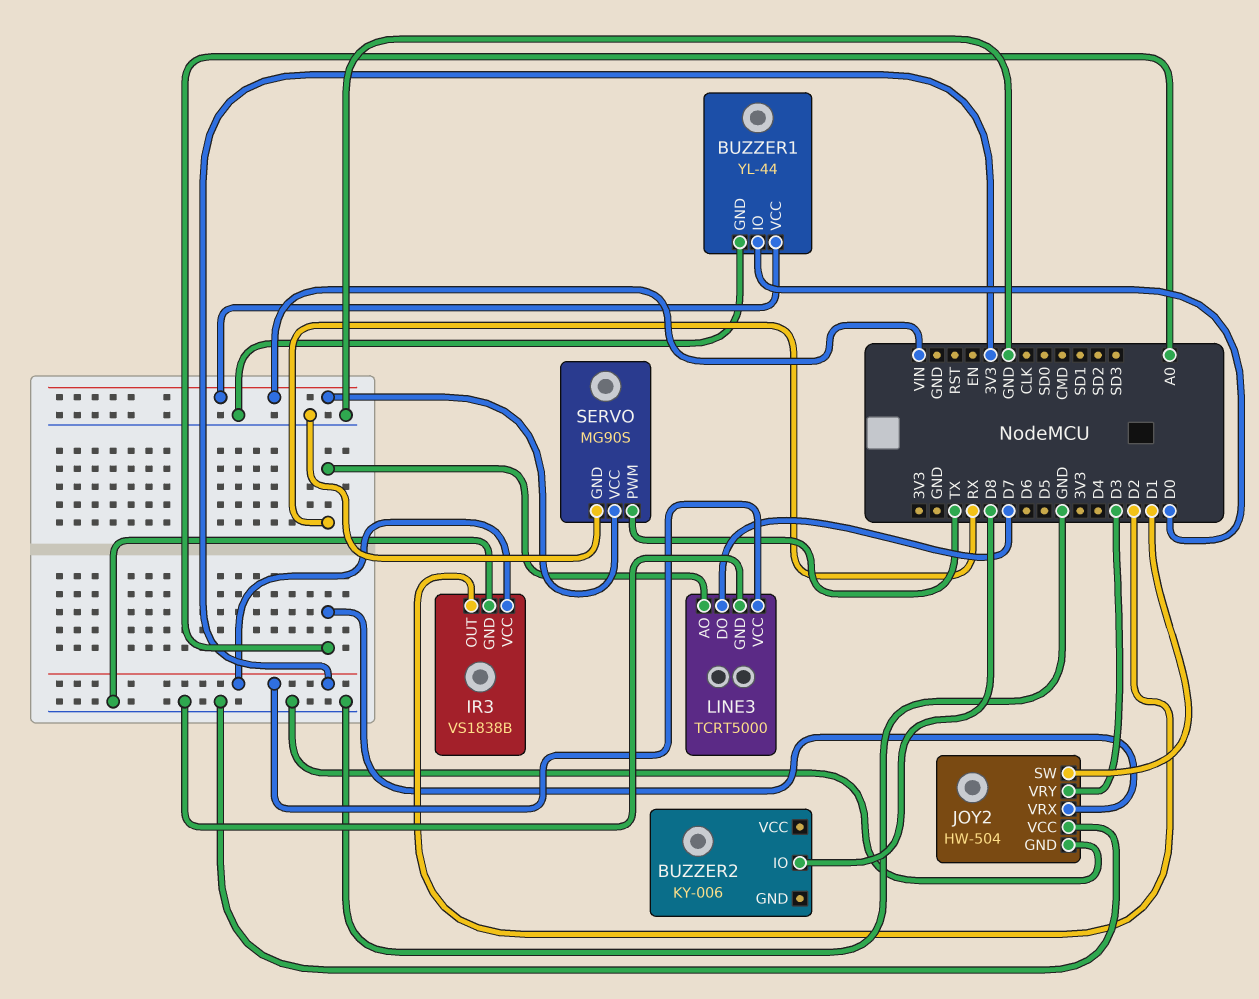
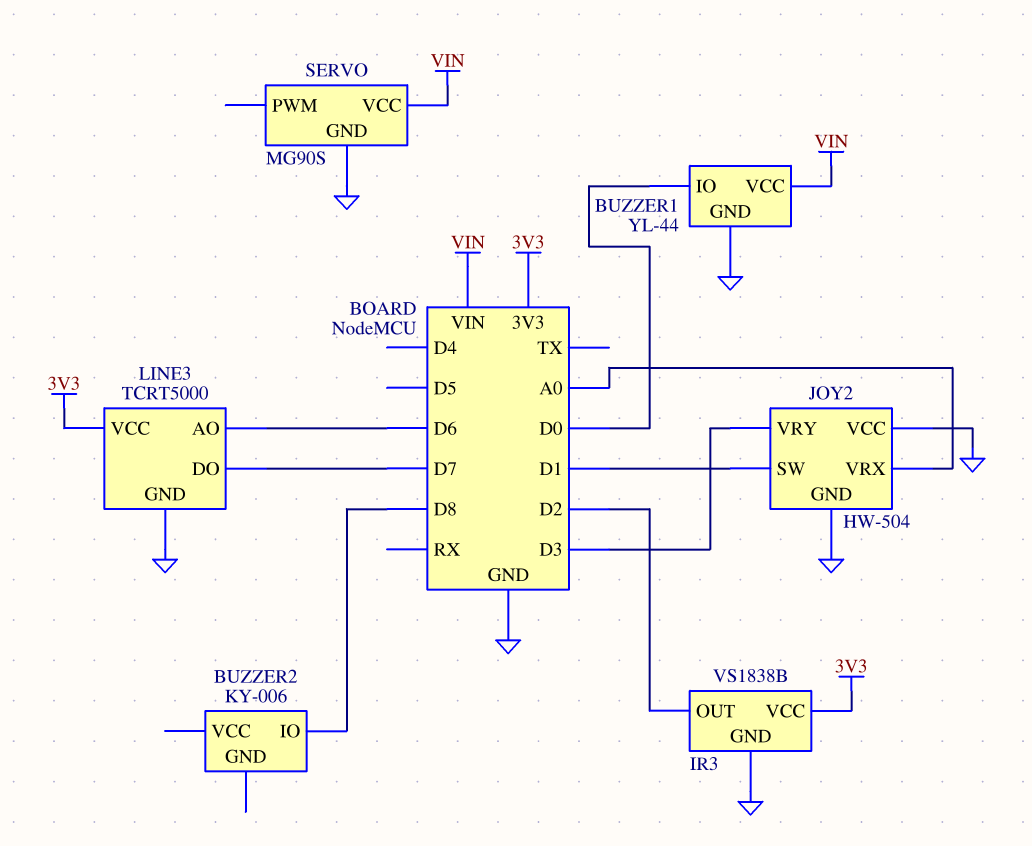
LINE3 pin AO: RX -> D6
SERVO pin PWM: TX -> none

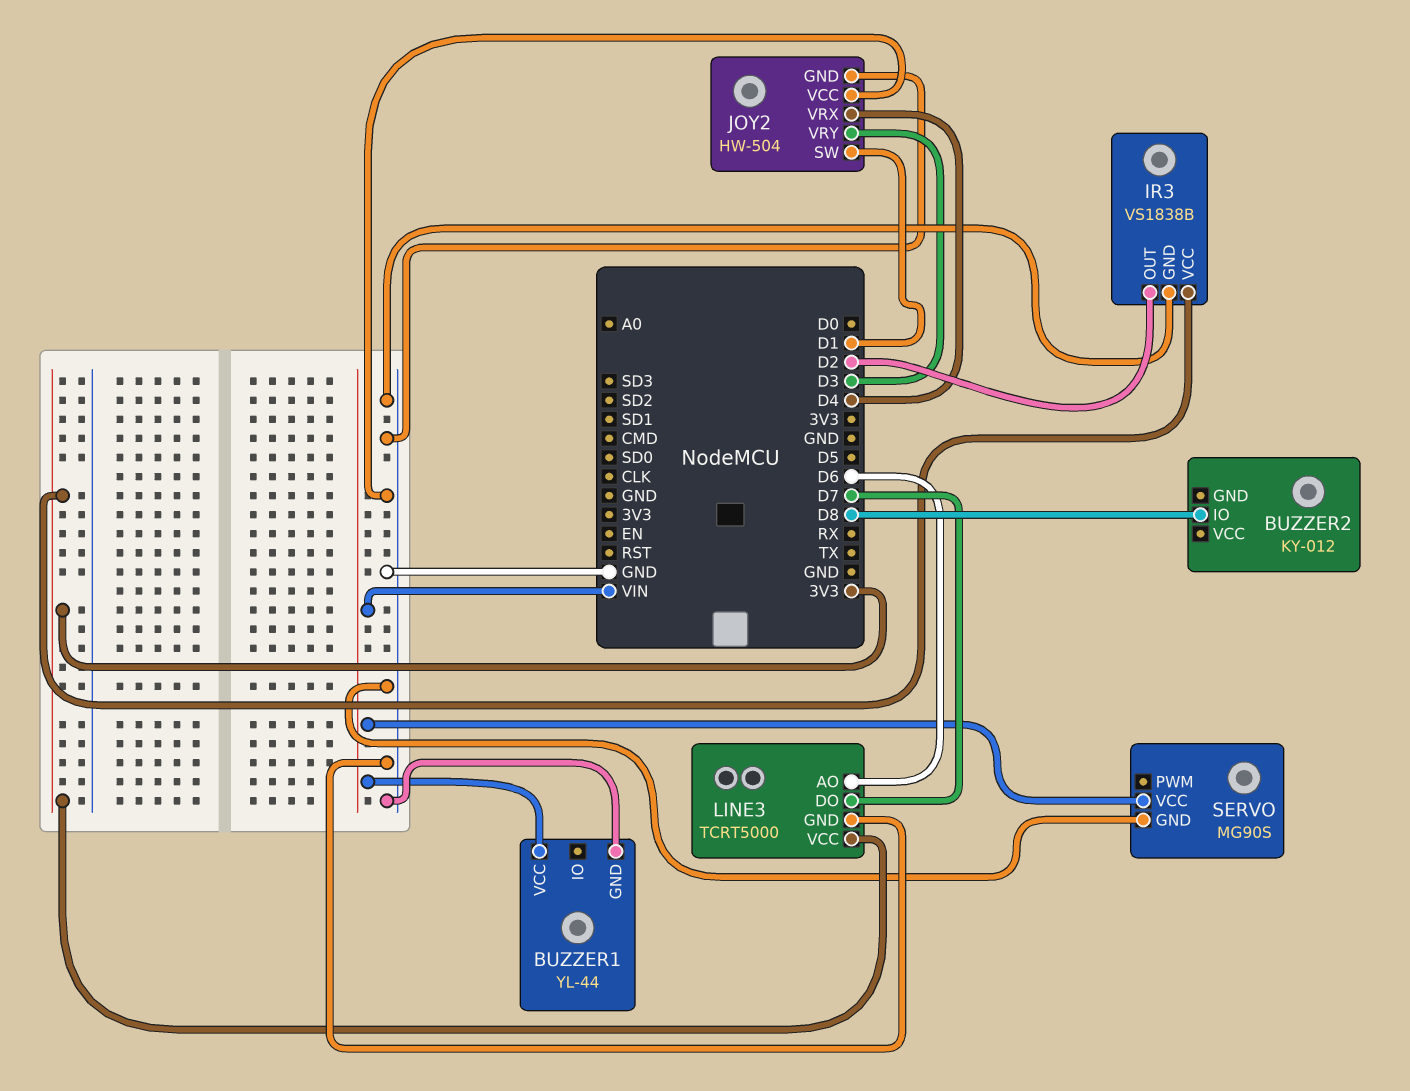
BUZZER1 pin IO: D0 -> none
BUZZER2: KY-006 -> KY-012
JOY2 pin VRX: A0 -> D4

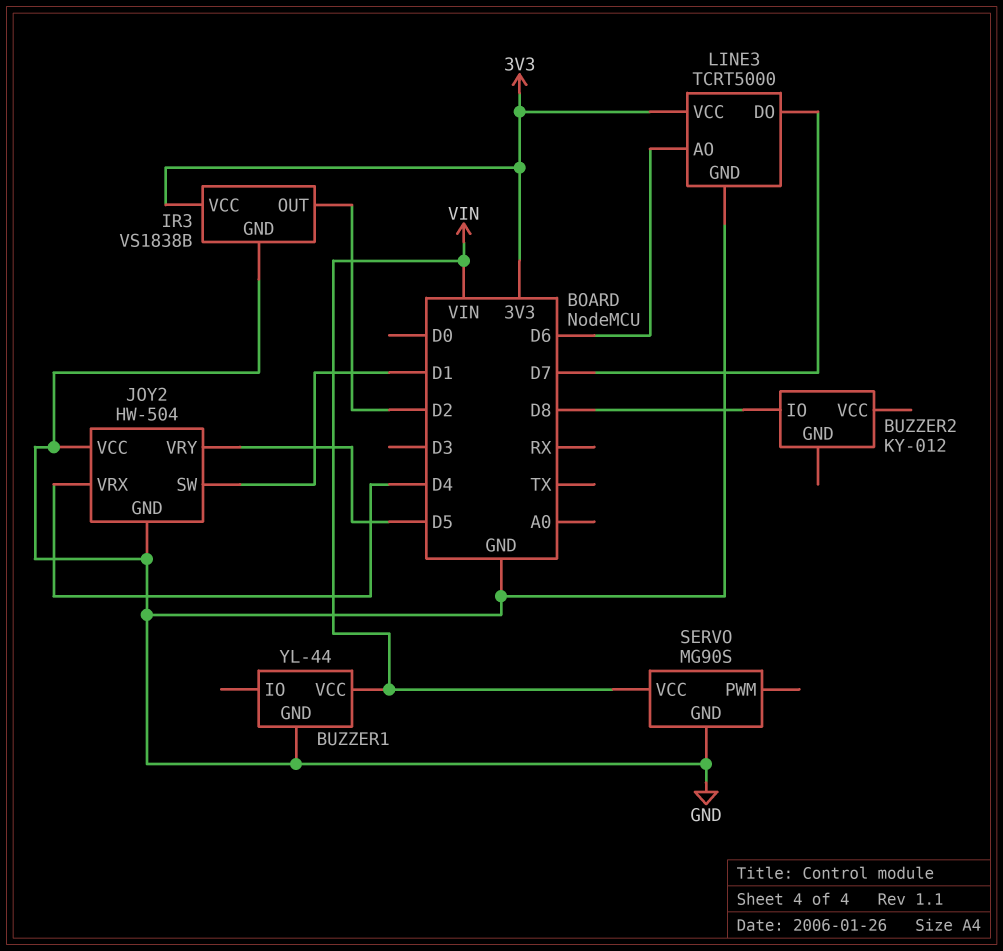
JOY2 pin VRY: D3 -> D5

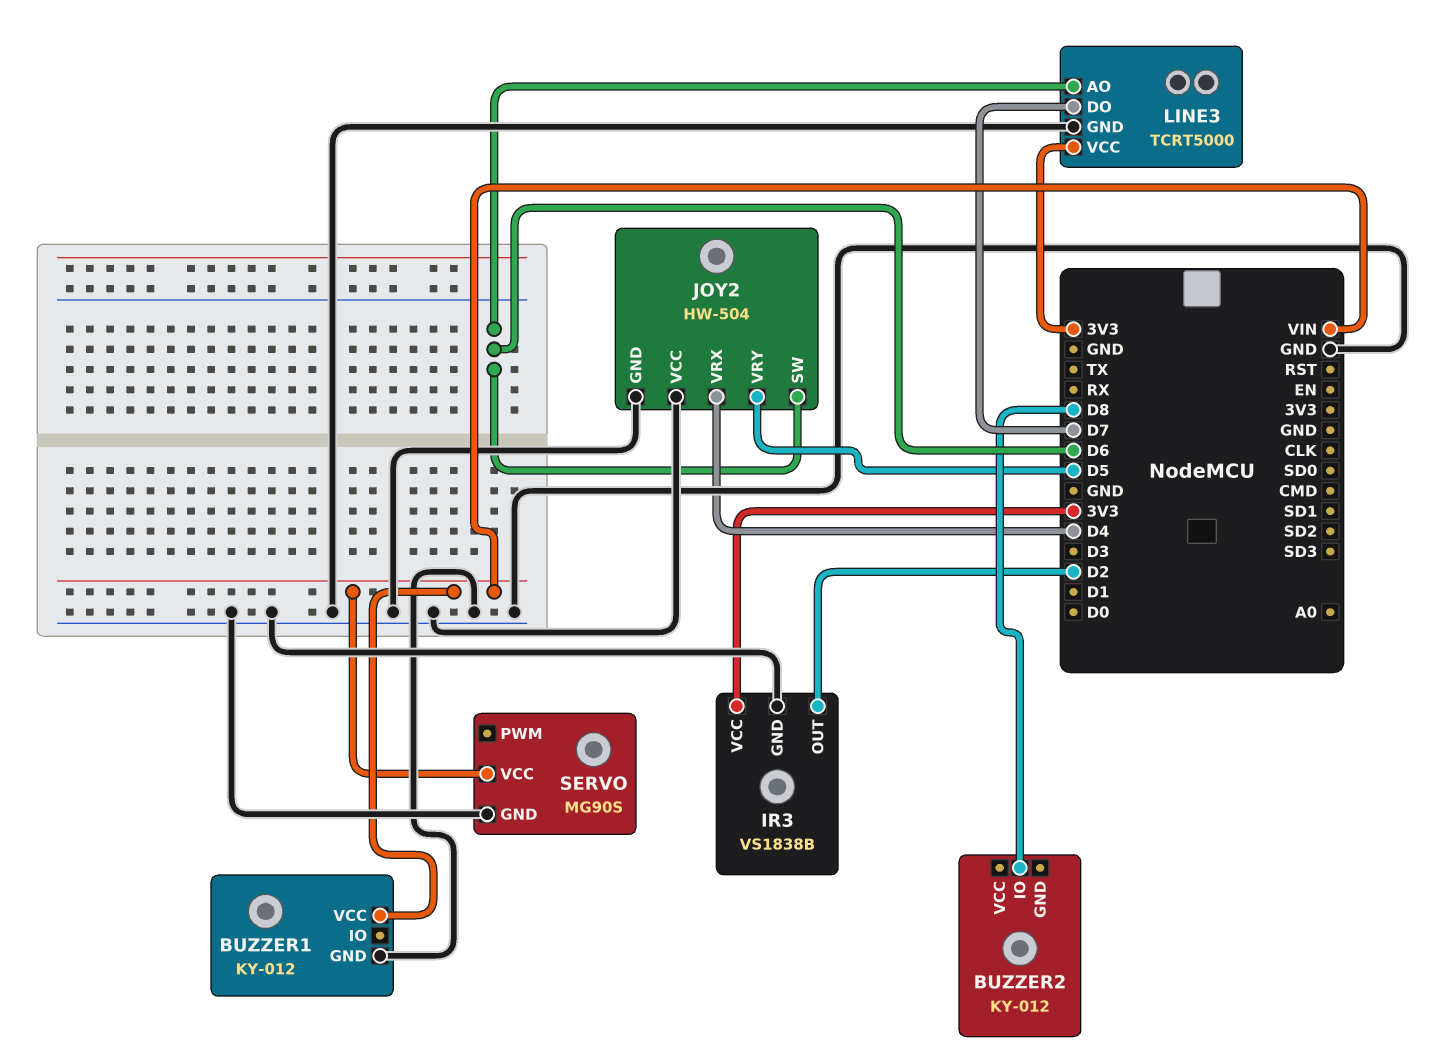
BUZZER1: YL-44 -> KY-012
JOY2 pin SW: D1 -> D6

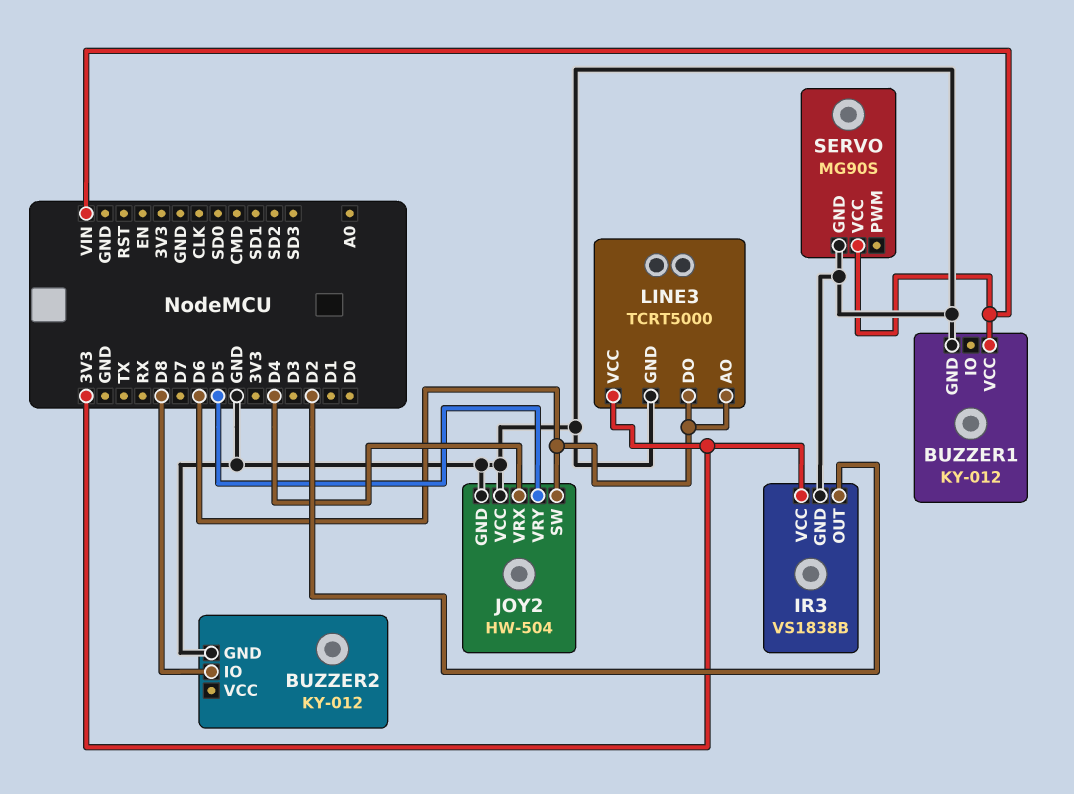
BUZZER2 pin GND: none -> GND
LINE3 pin DO: D7 -> D6

